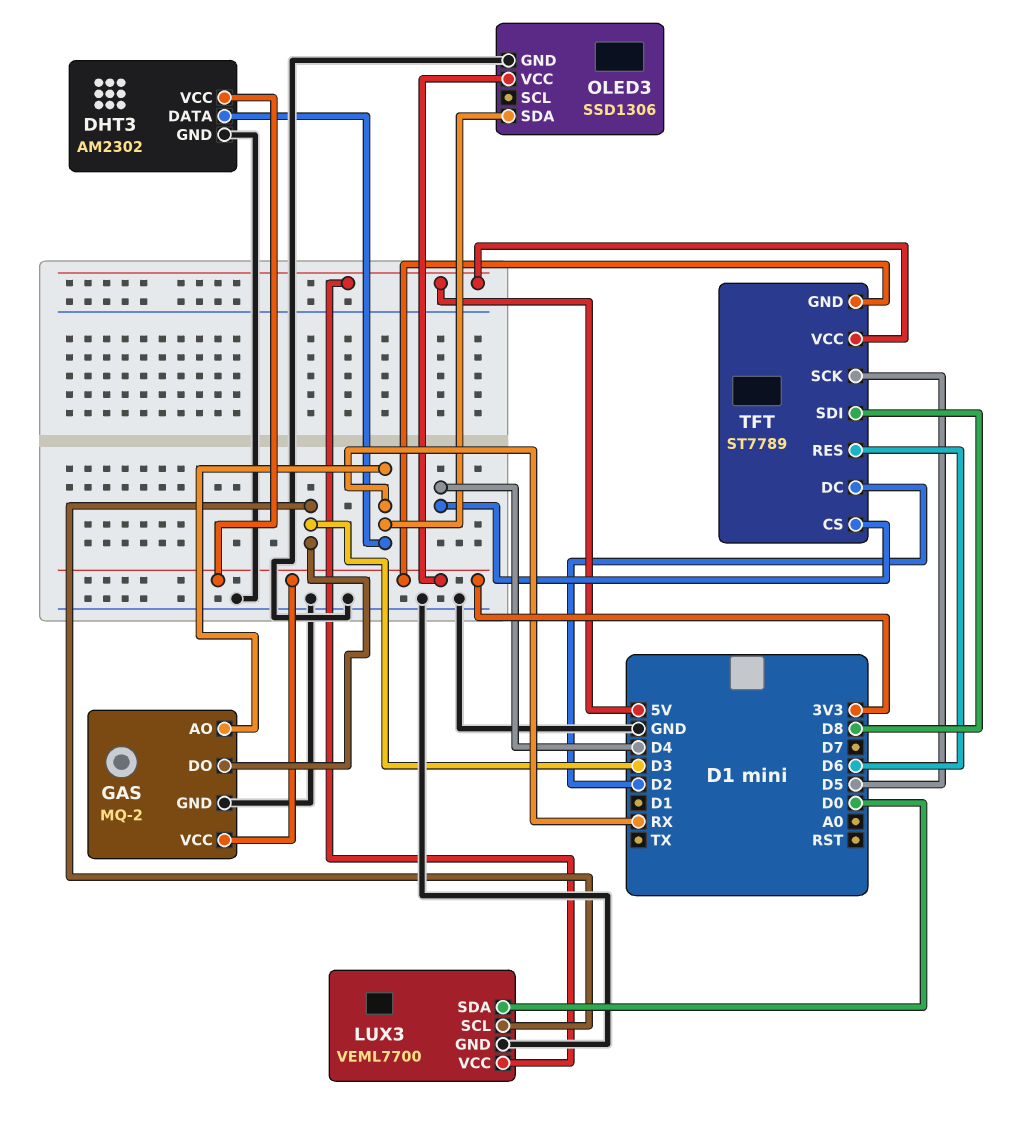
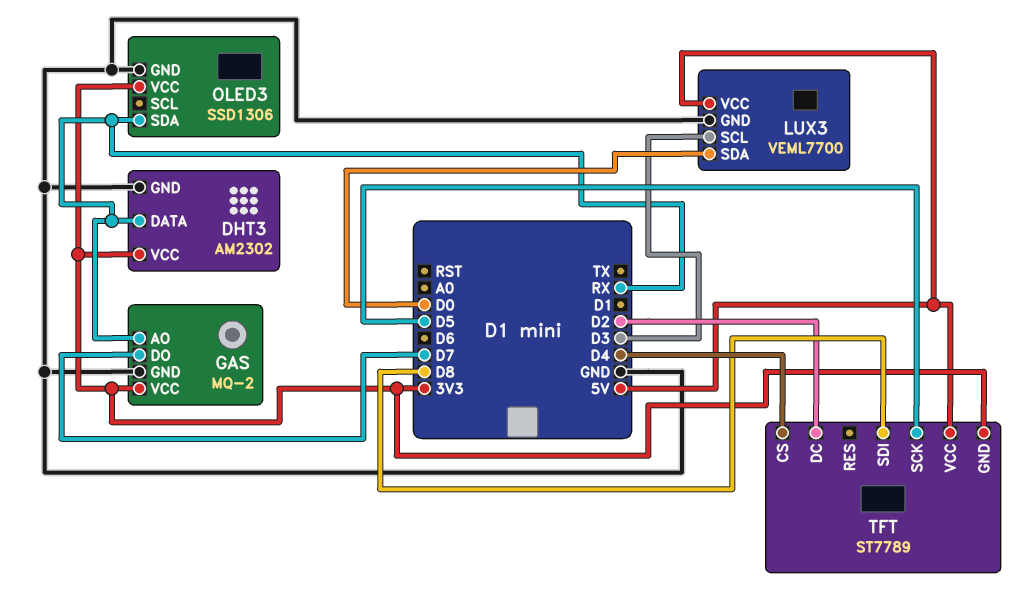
GAS pin DO: D3 -> D7
TFT pin RES: D6 -> none

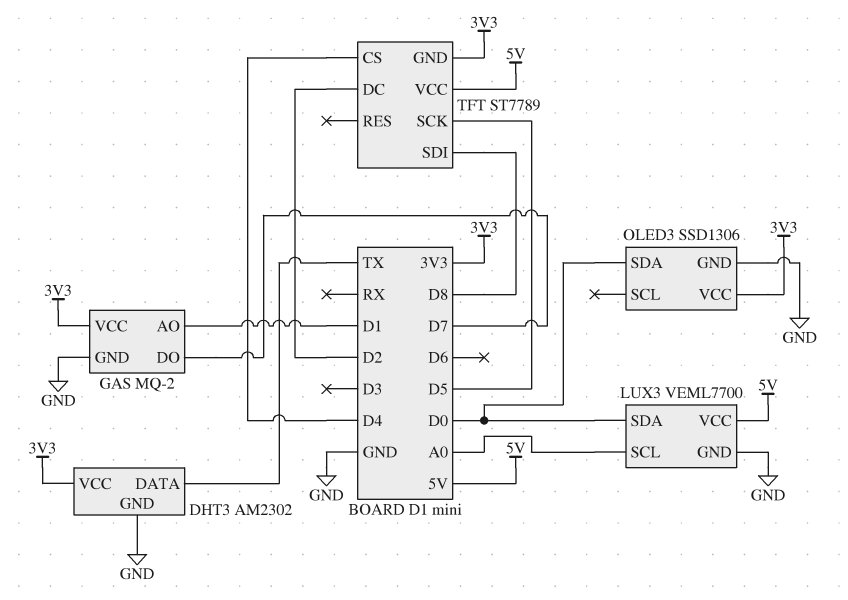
DHT3 pin DATA: RX -> TX
GAS pin AO: RX -> D1
LUX3 pin SCL: D3 -> A0
OLED3 pin SDA: RX -> D0

